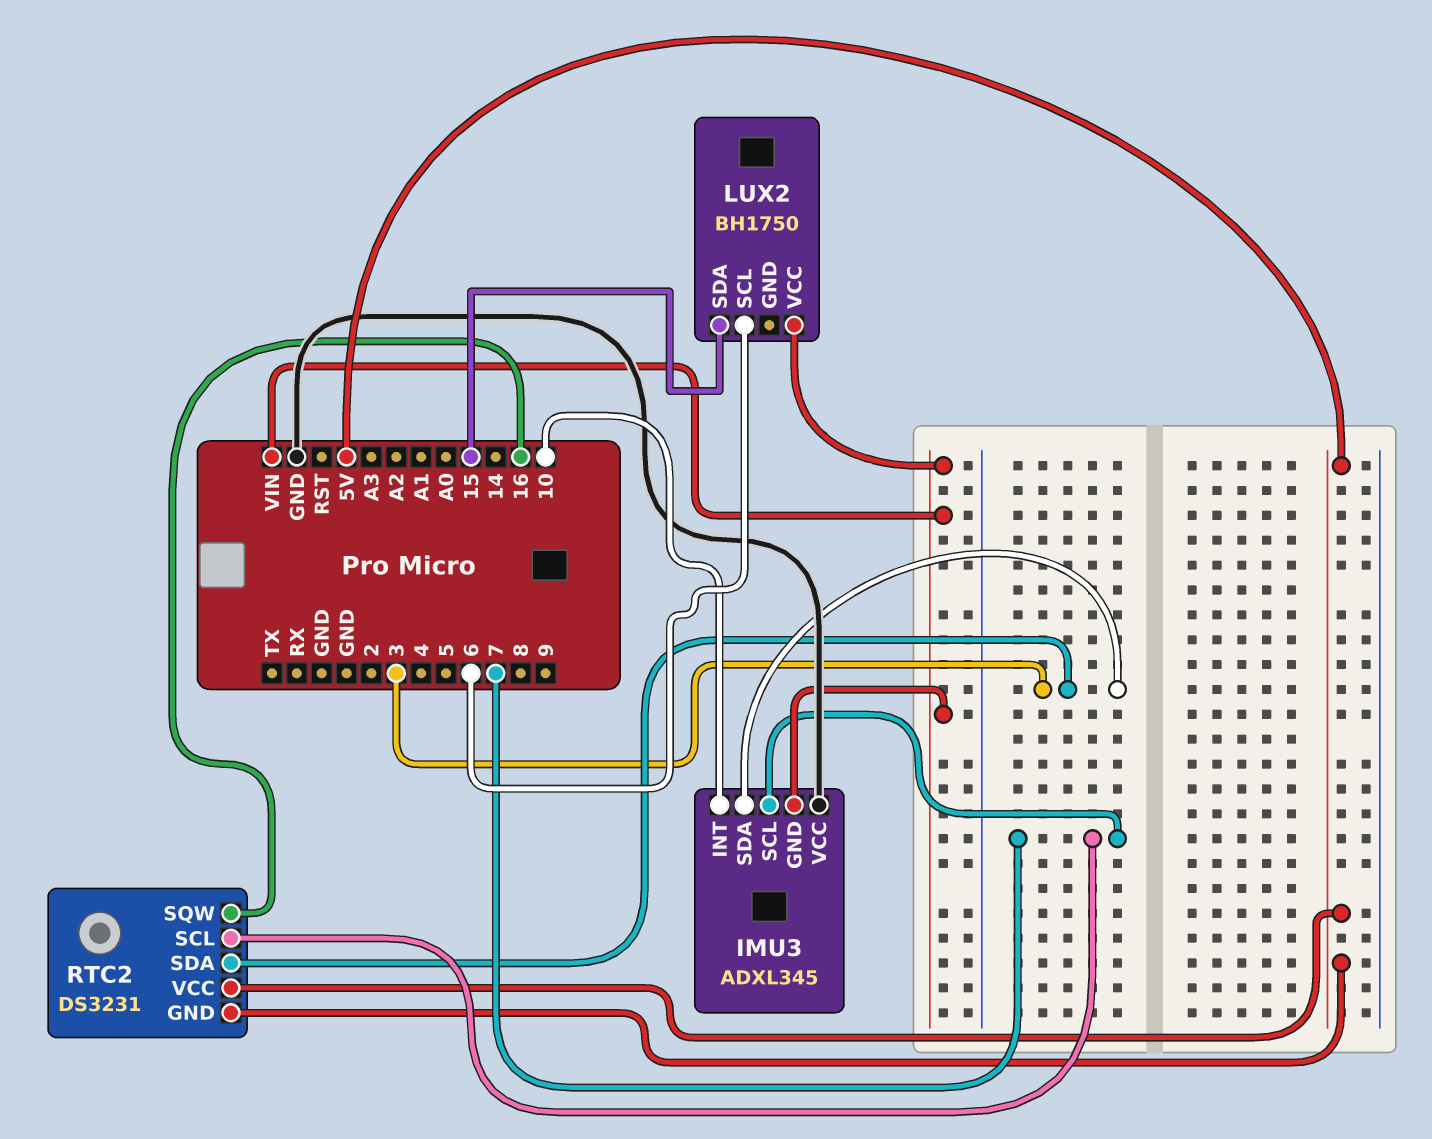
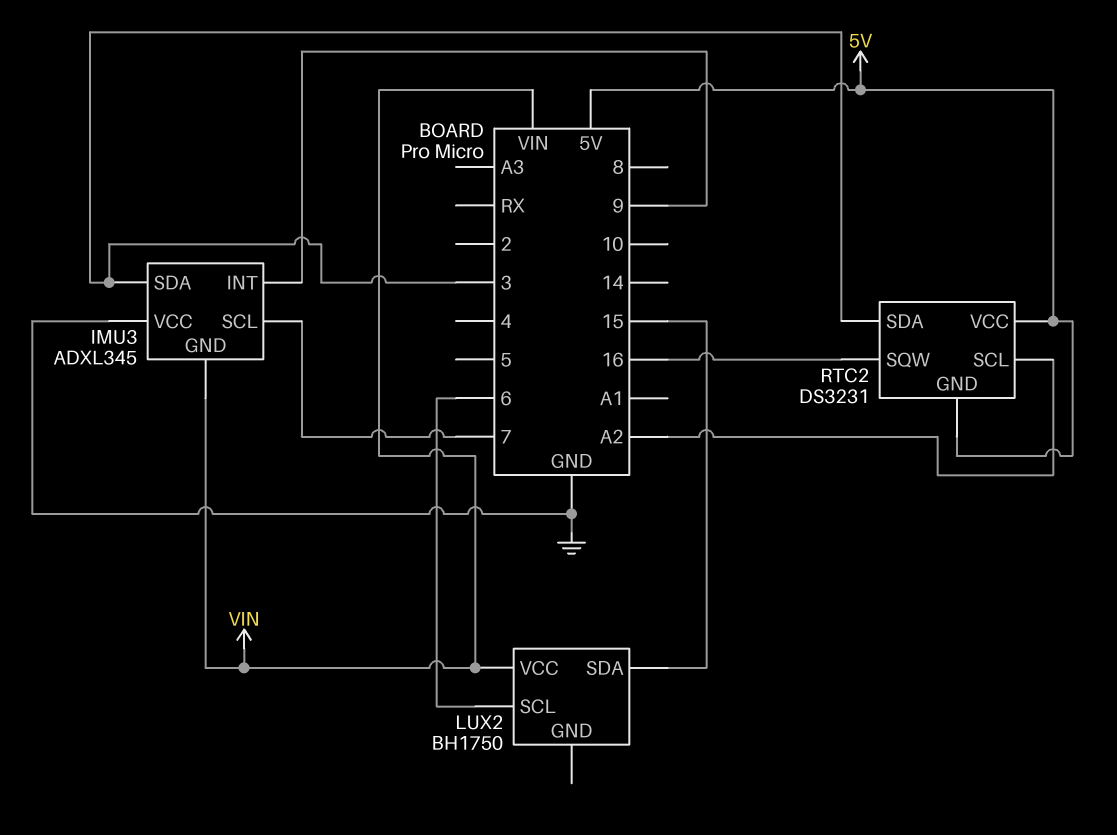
IMU3 pin INT: 10 -> 9
RTC2 pin SCL: 7 -> A2

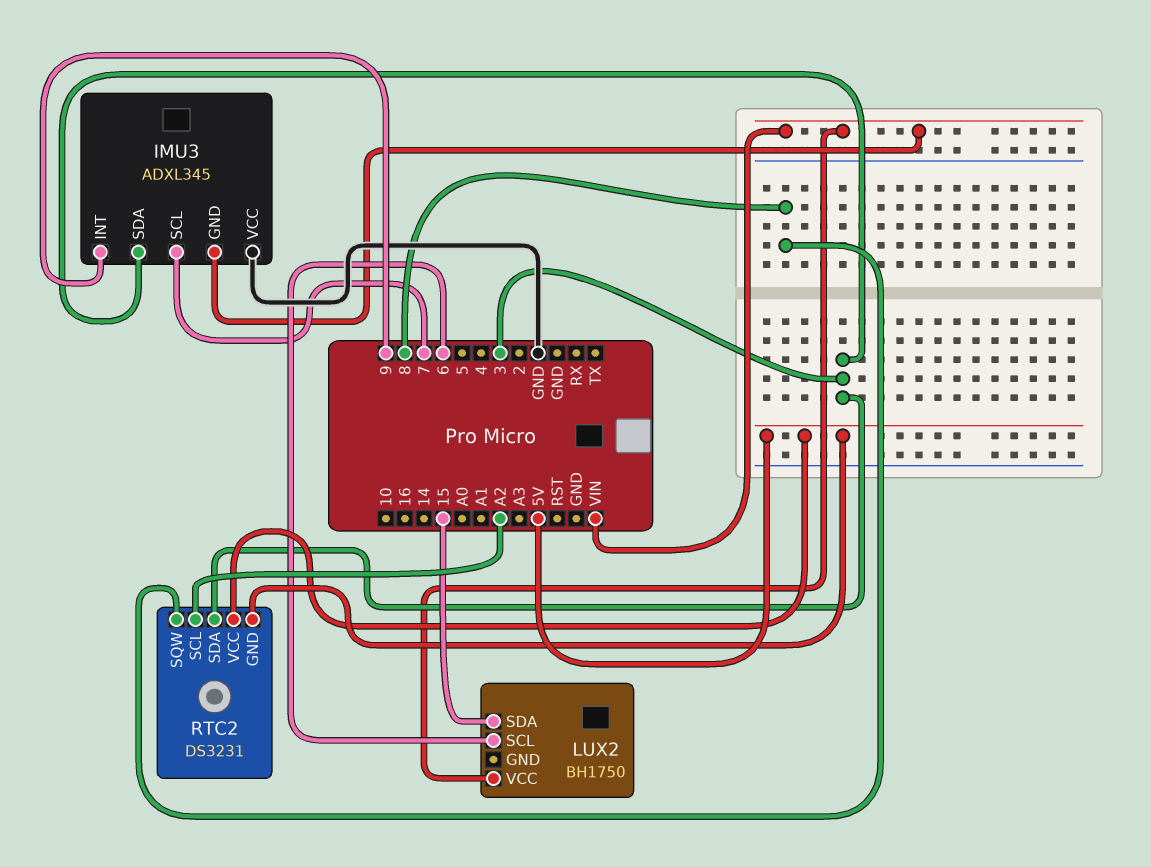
RTC2 pin SQW: 16 -> 8

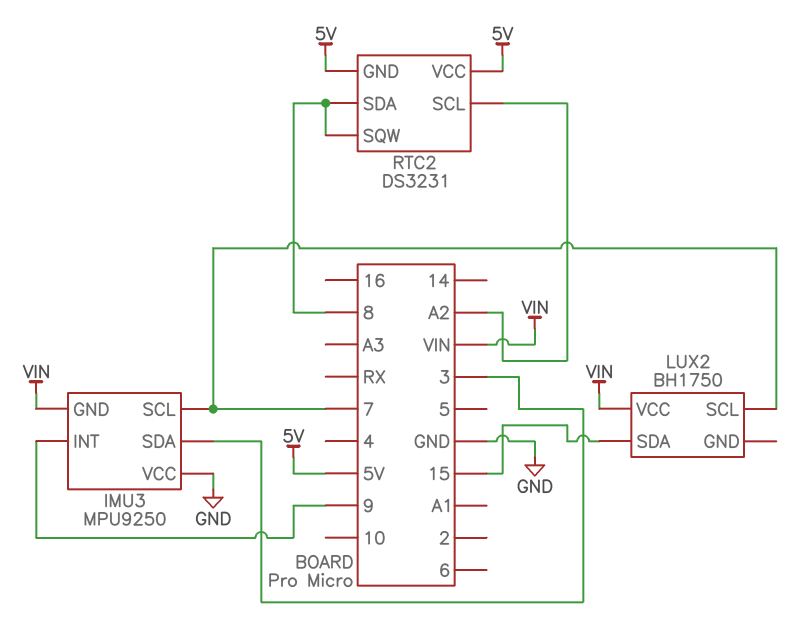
IMU3: ADXL345 -> MPU9250
LUX2 pin SCL: 6 -> 7
RTC2 pin SDA: 3 -> 8

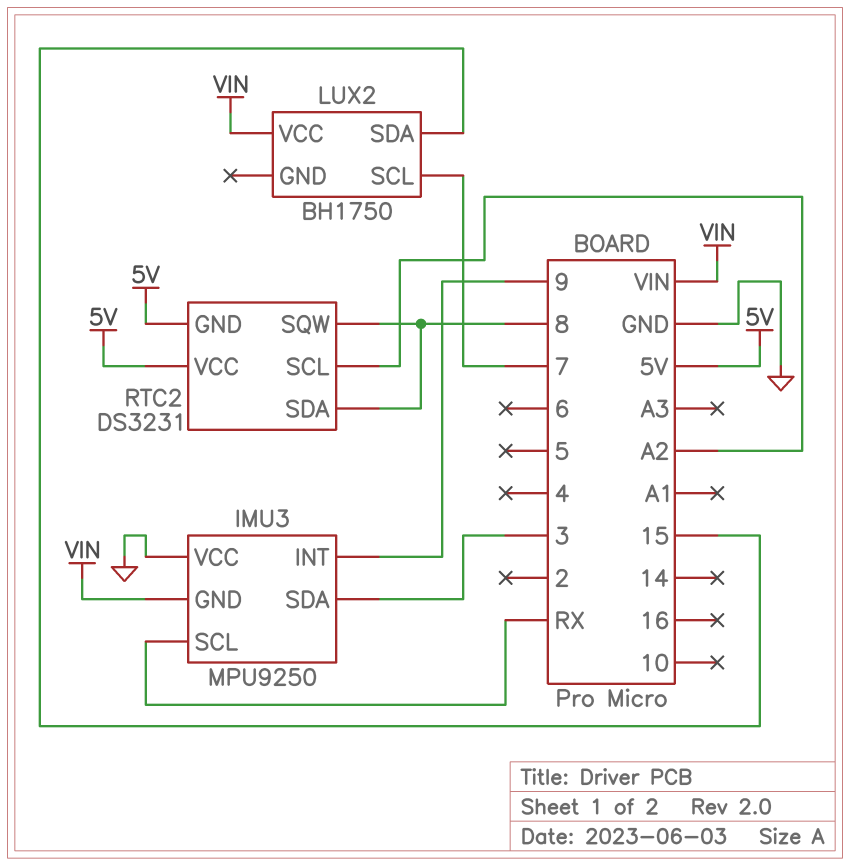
IMU3 pin SCL: 7 -> RX

